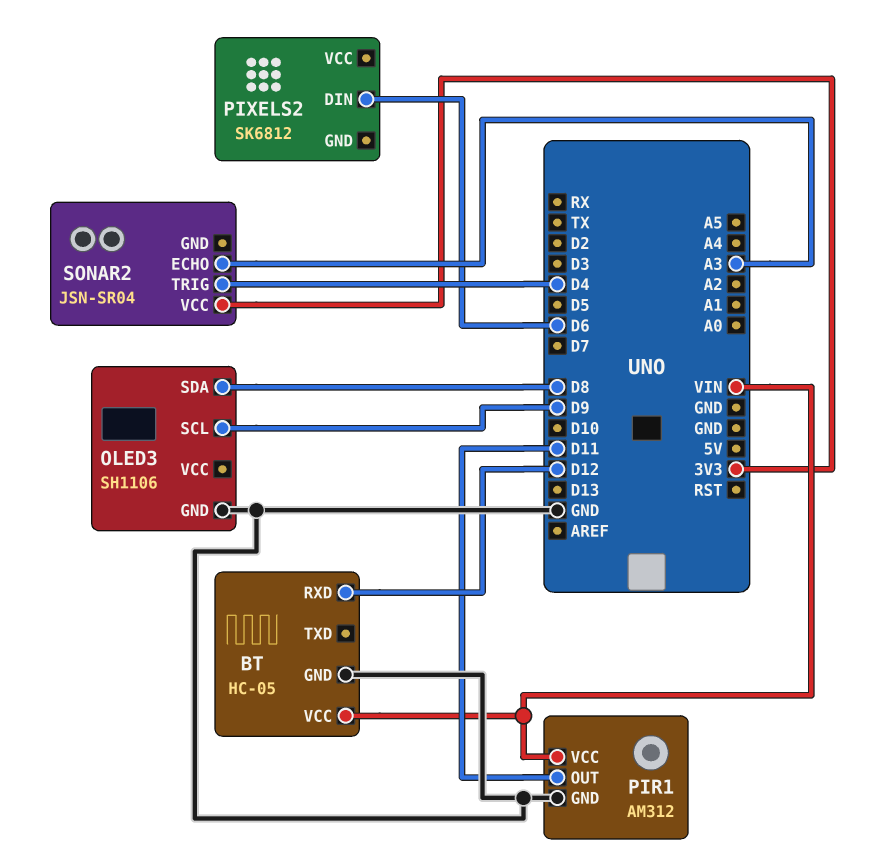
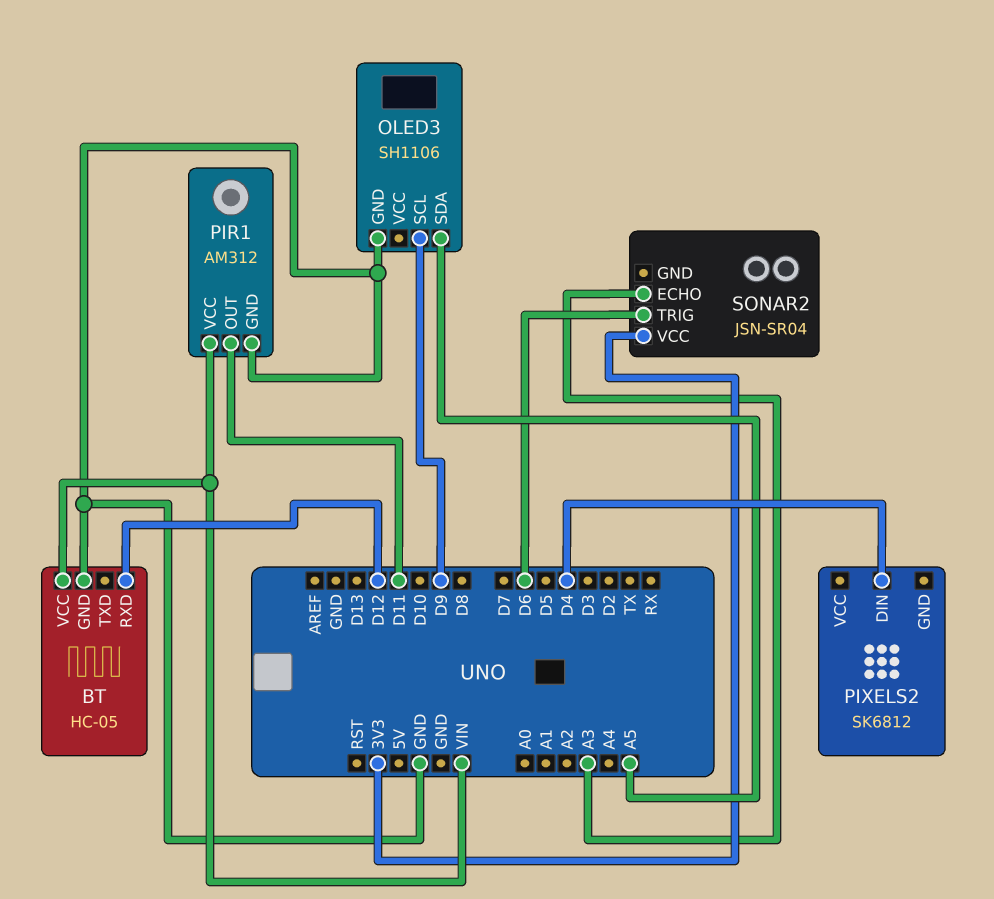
OLED3 pin SDA: D8 -> A5
PIXELS2 pin DIN: D6 -> D4
SONAR2 pin TRIG: D4 -> D6

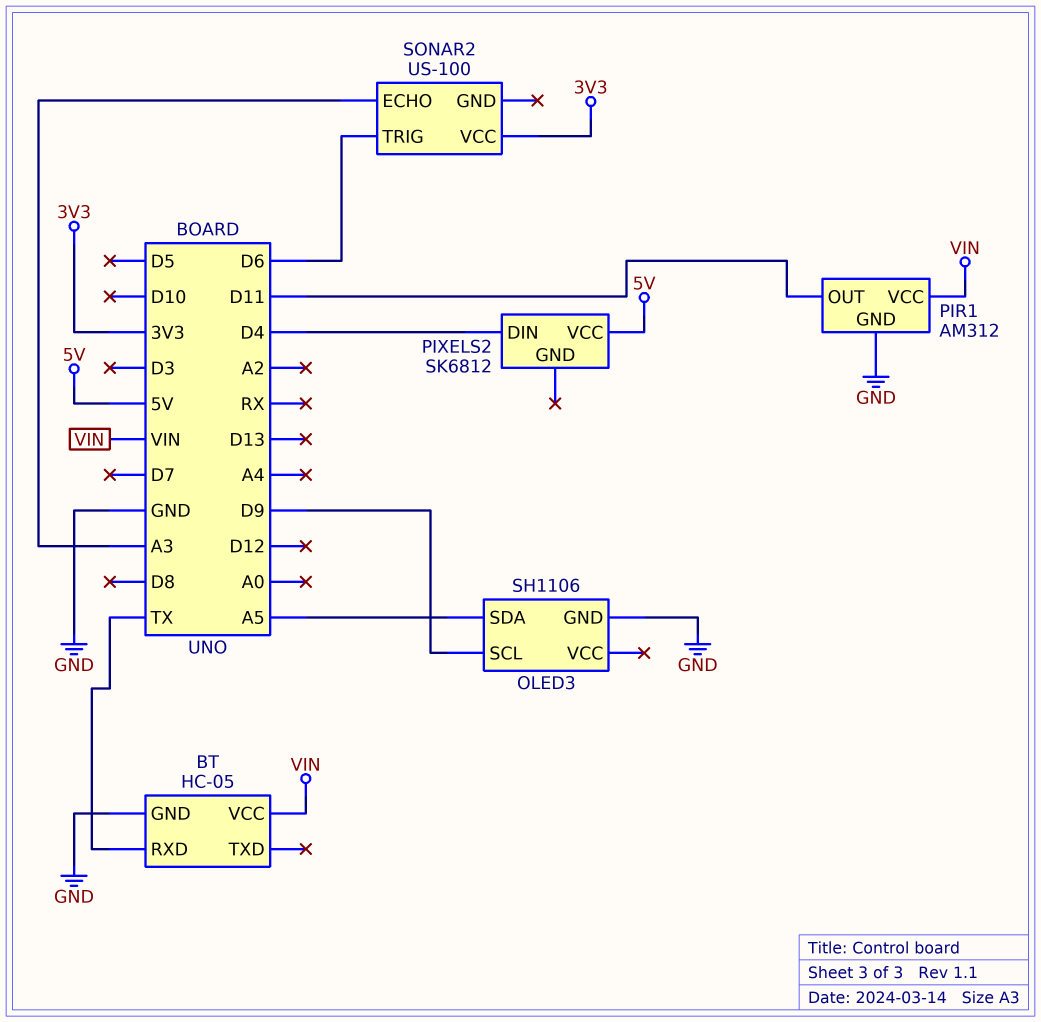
BT pin RXD: D12 -> TX
PIXELS2 pin VCC: none -> 5V
SONAR2: JSN-SR04 -> US-100

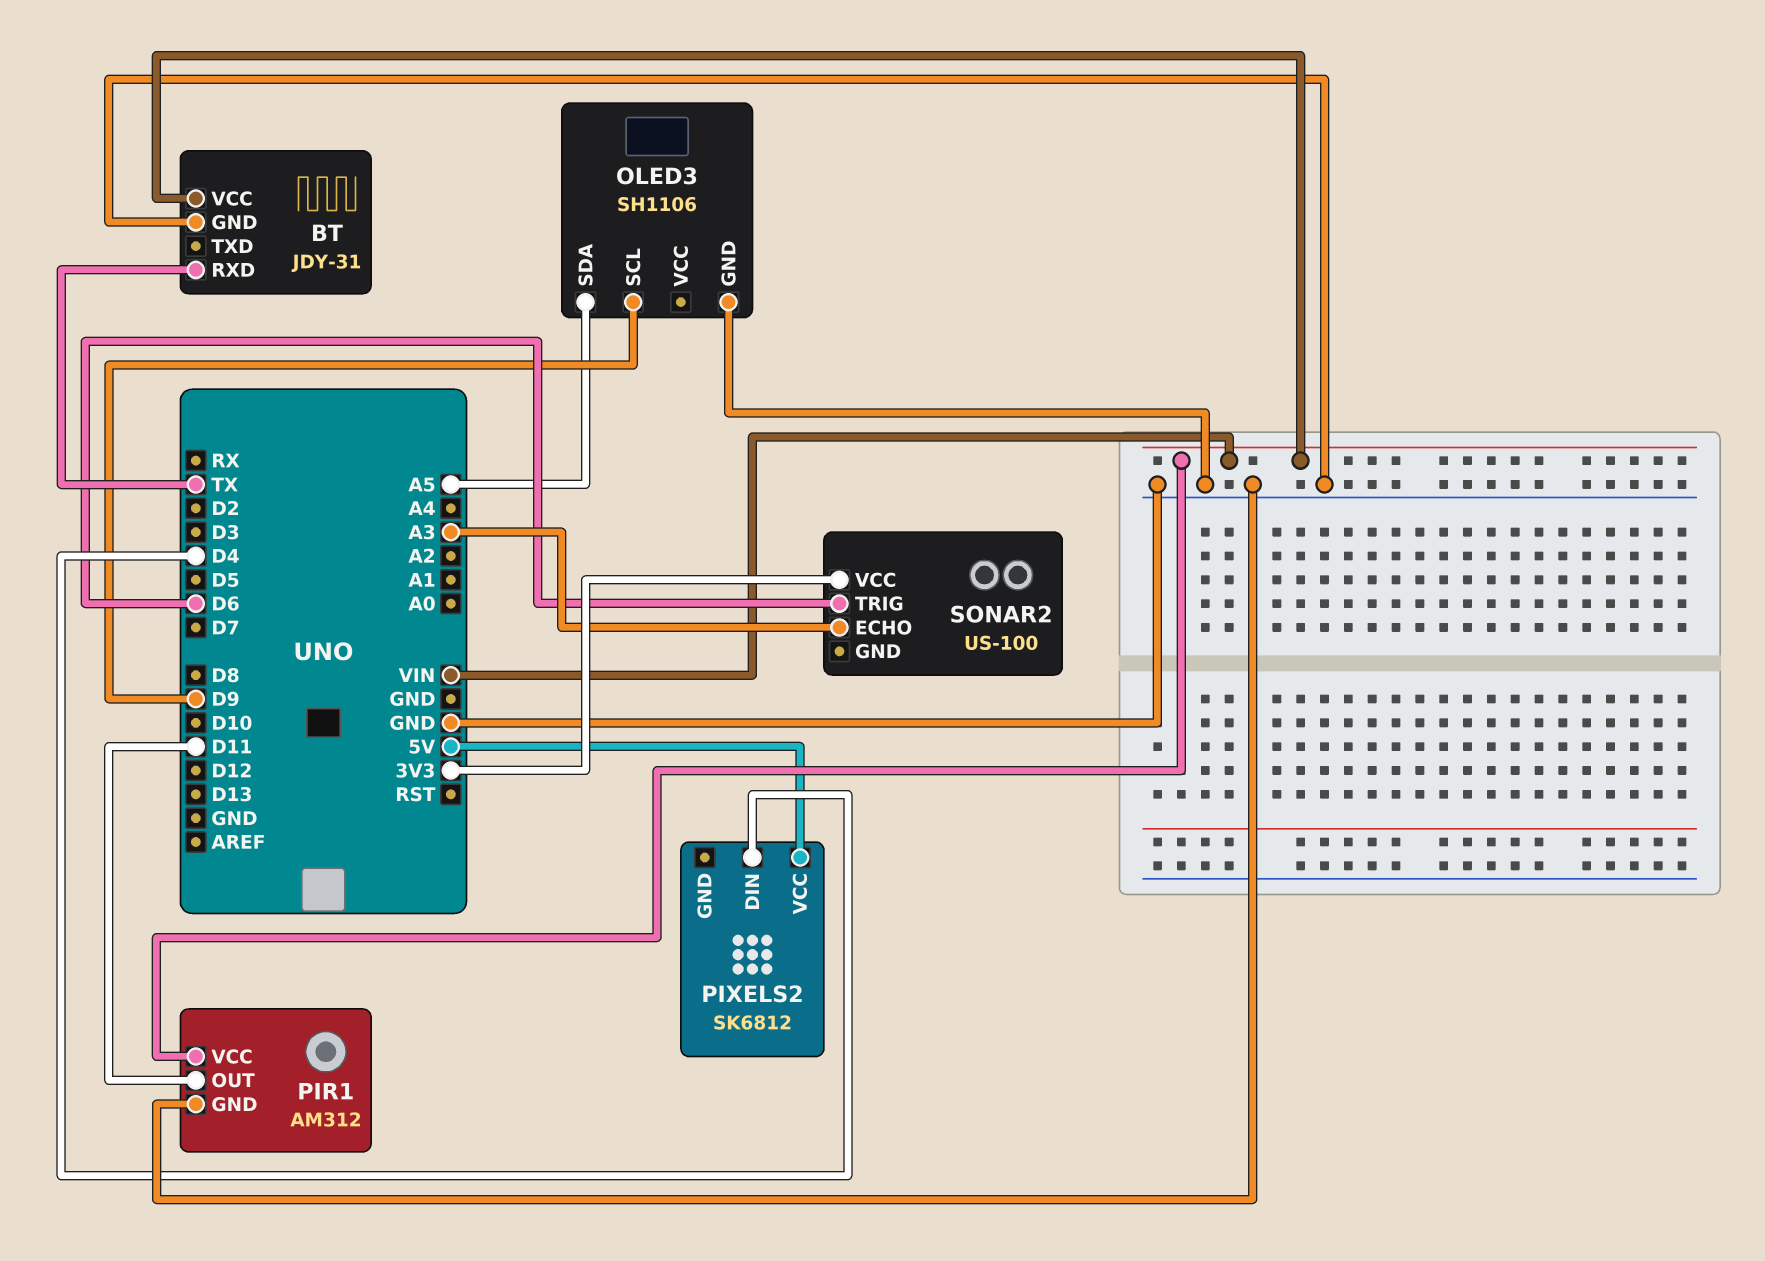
BT: HC-05 -> JDY-31

